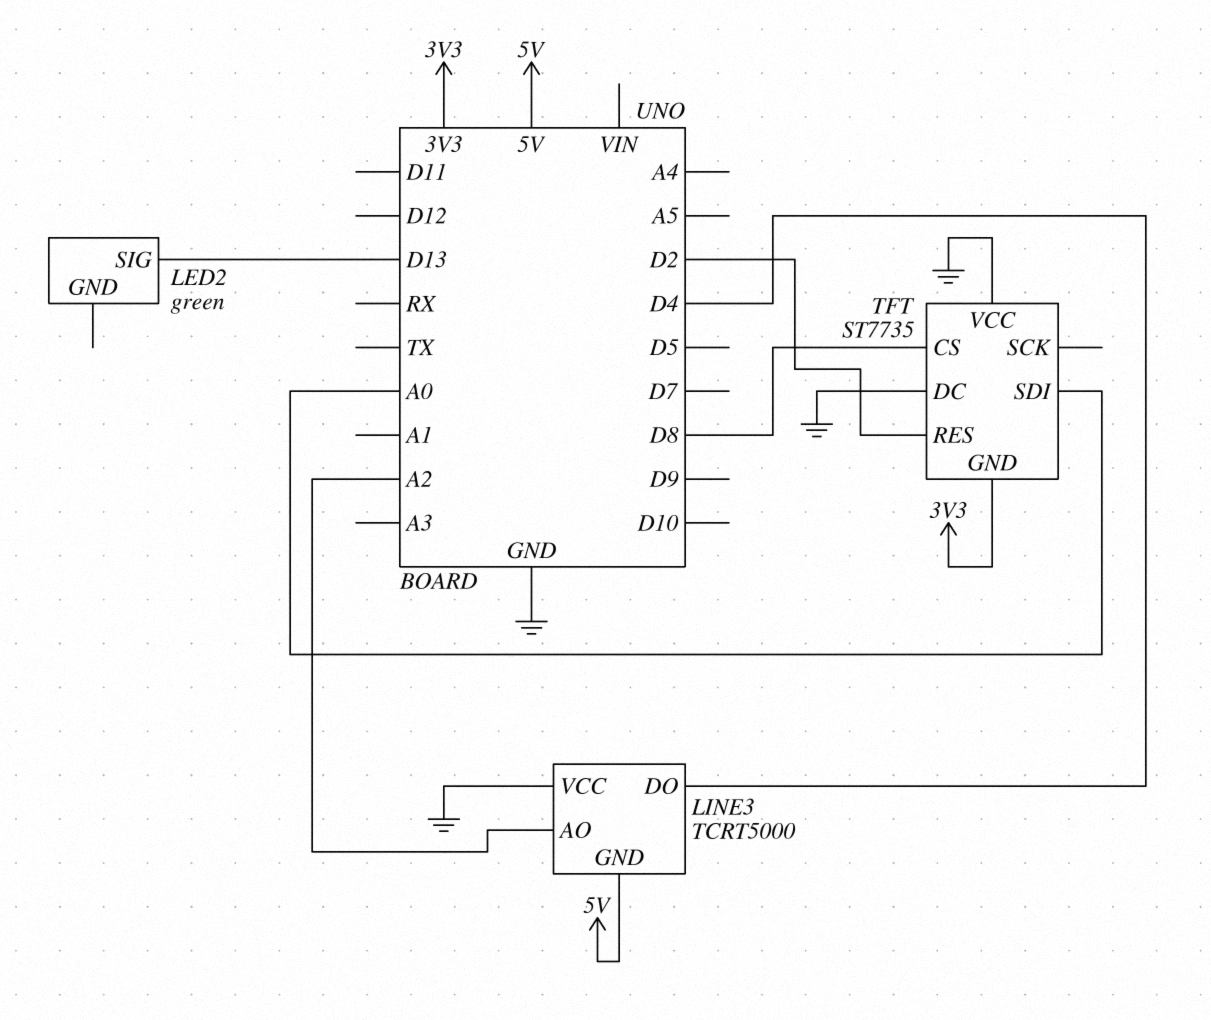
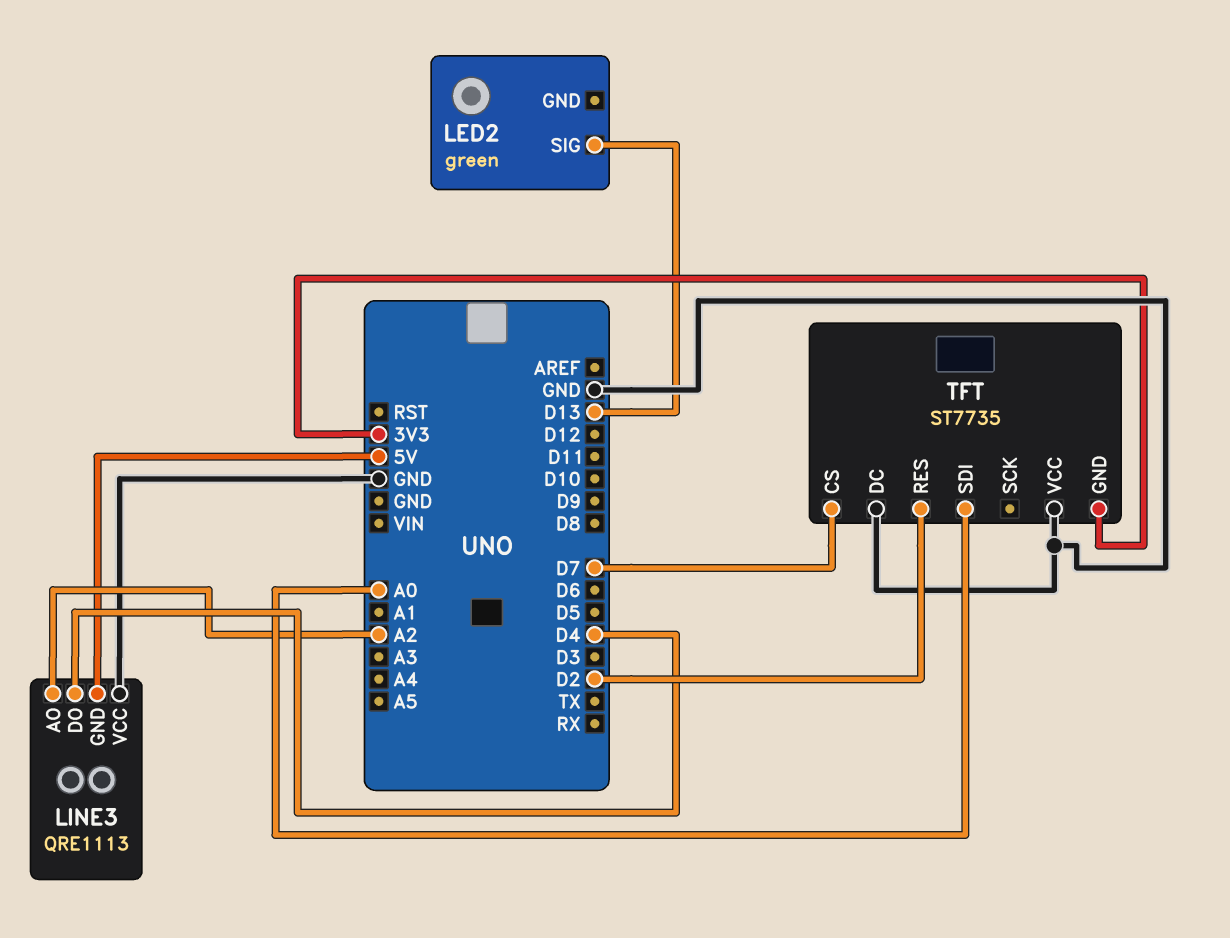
LINE3: TCRT5000 -> QRE1113
TFT pin CS: D8 -> D7

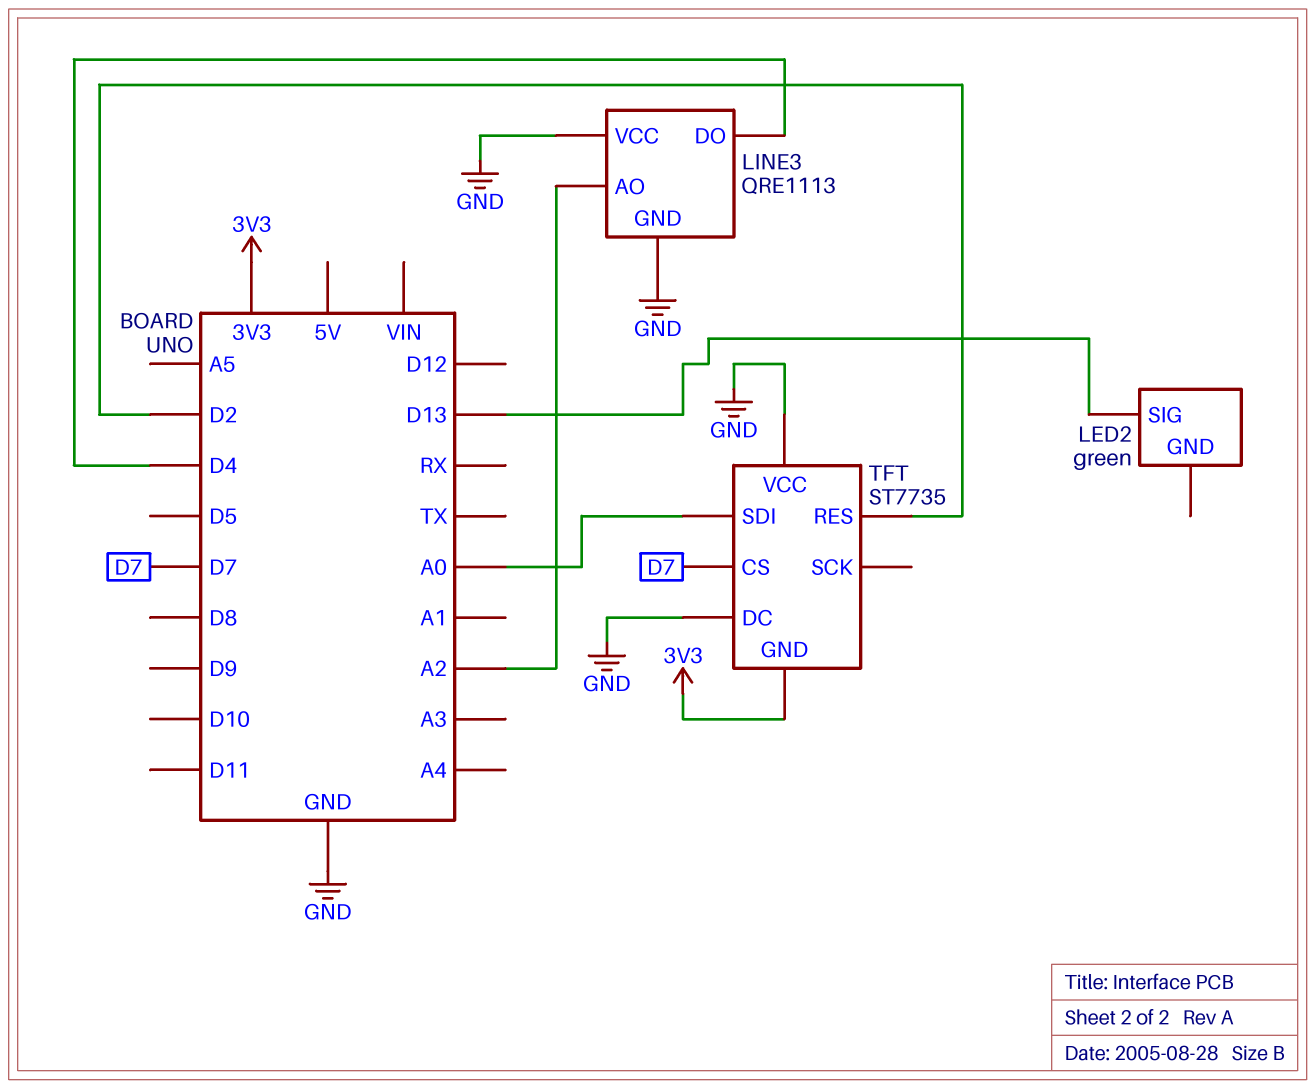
LINE3 pin GND: 5V -> GND

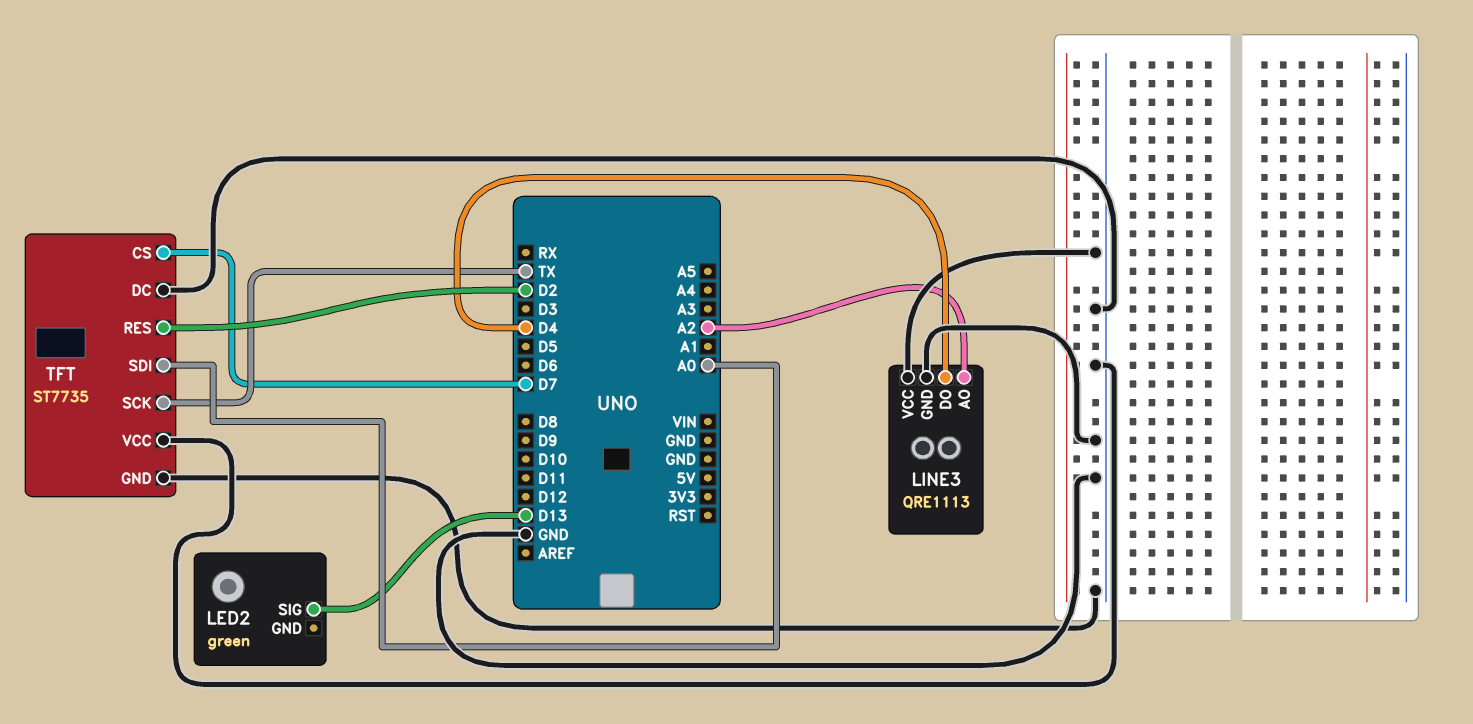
TFT pin GND: 3V3 -> GND
TFT pin SCK: none -> TX

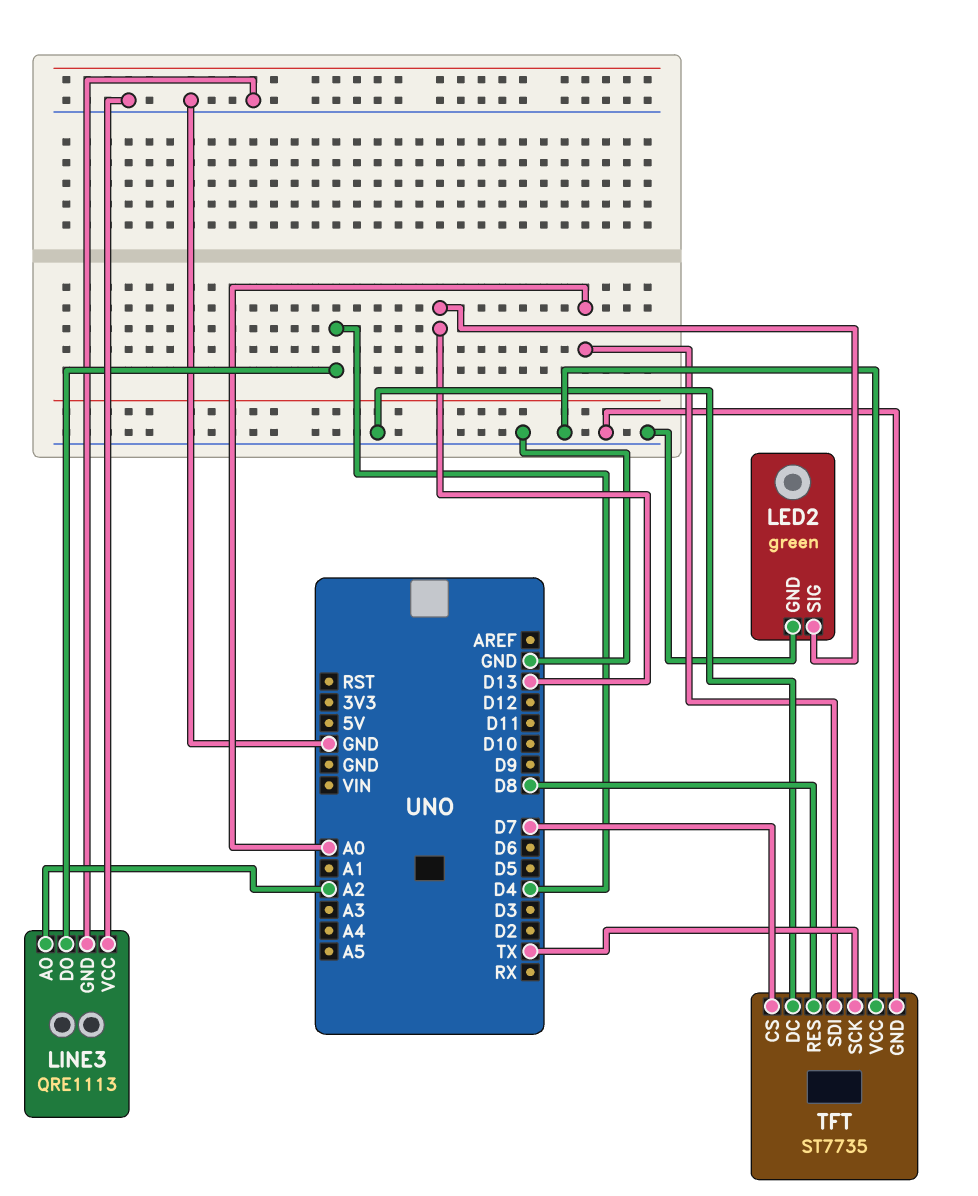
LED2 pin GND: none -> GND
TFT pin RES: D2 -> D8

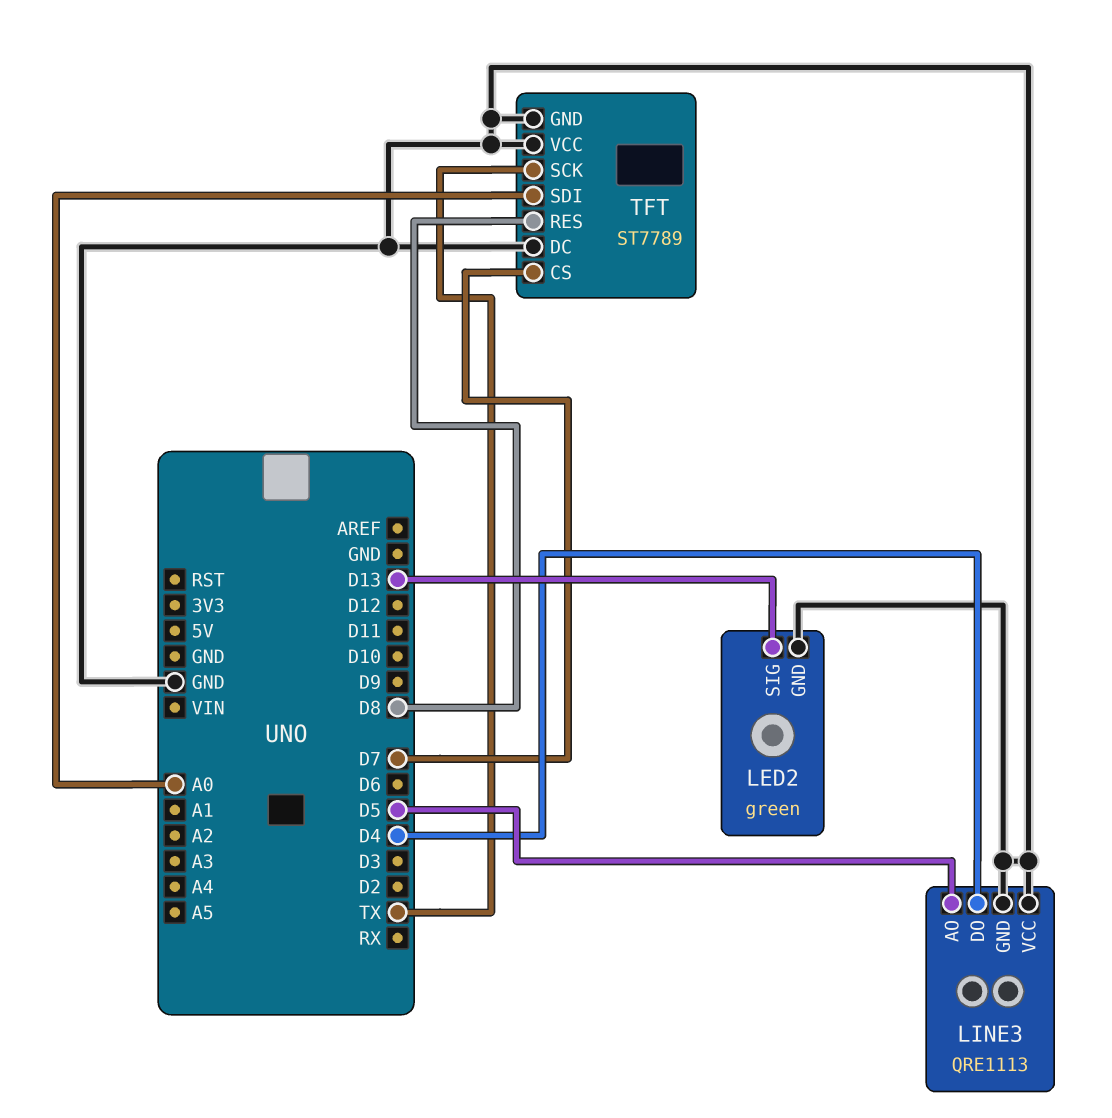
LINE3 pin AO: A2 -> D5
TFT: ST7735 -> ST7789

